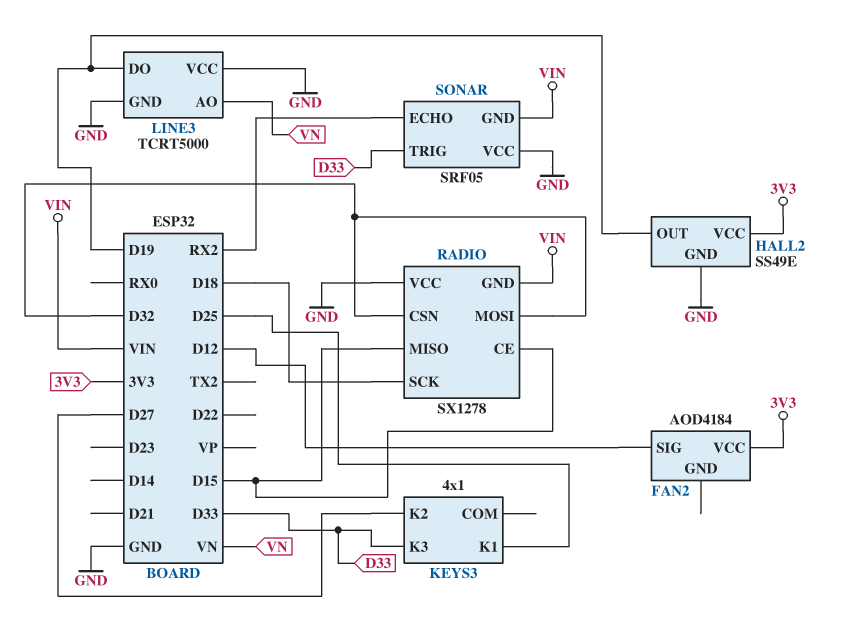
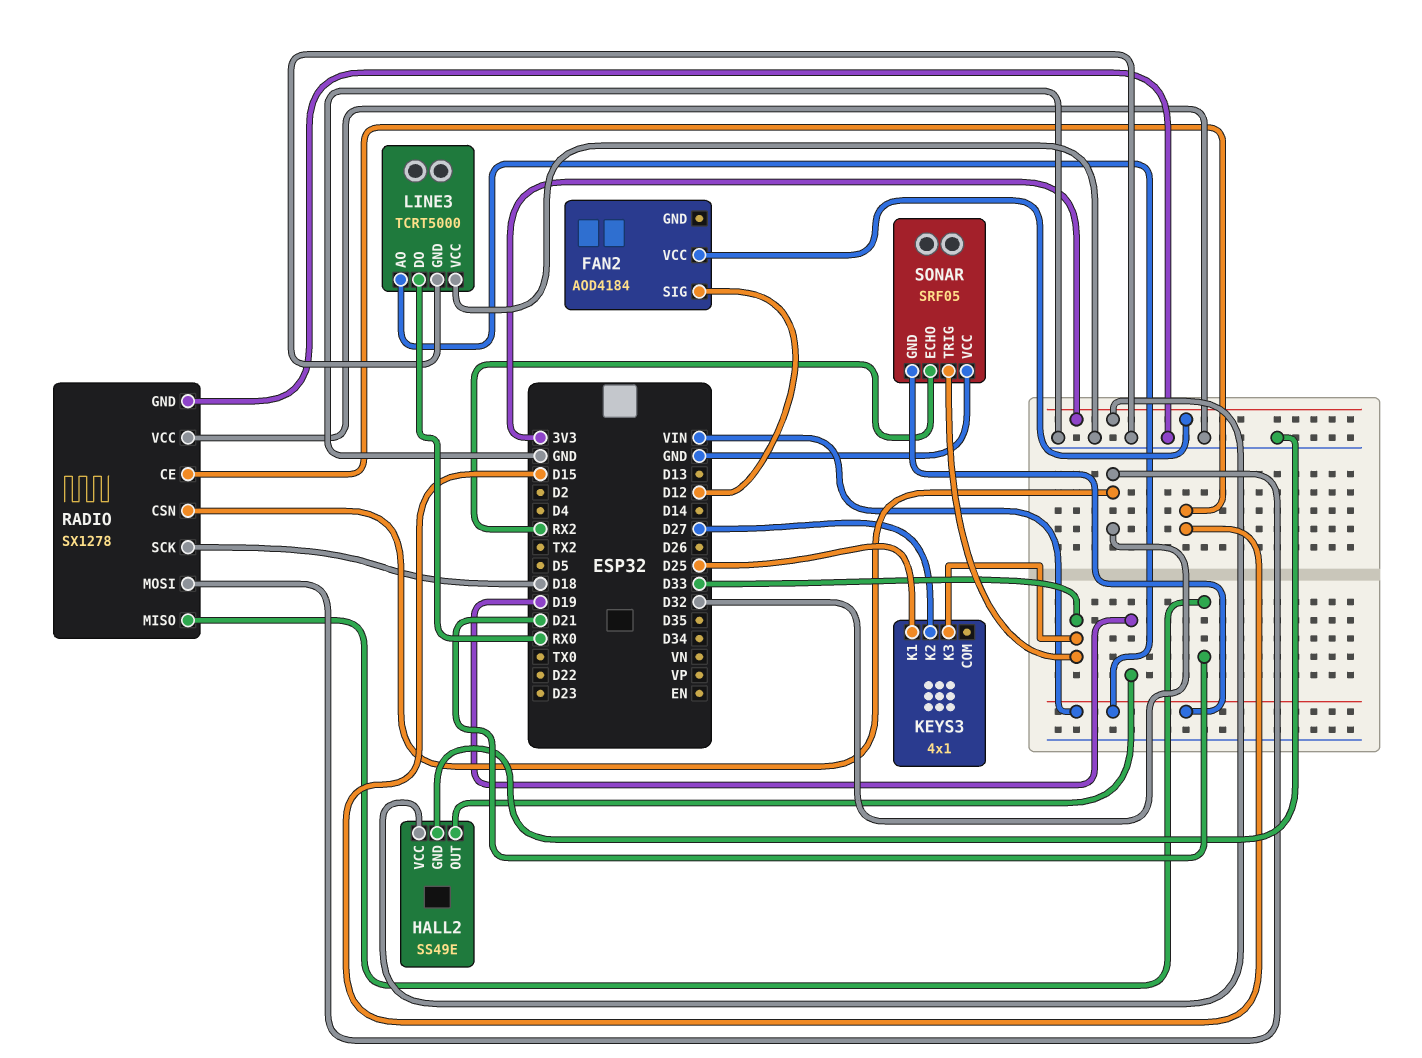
LINE3 pin AO: VN -> VIN
LINE3 pin DO: D19 -> RX0
RADIO pin GND: VIN -> GND
RADIO pin MISO: D15 -> D21

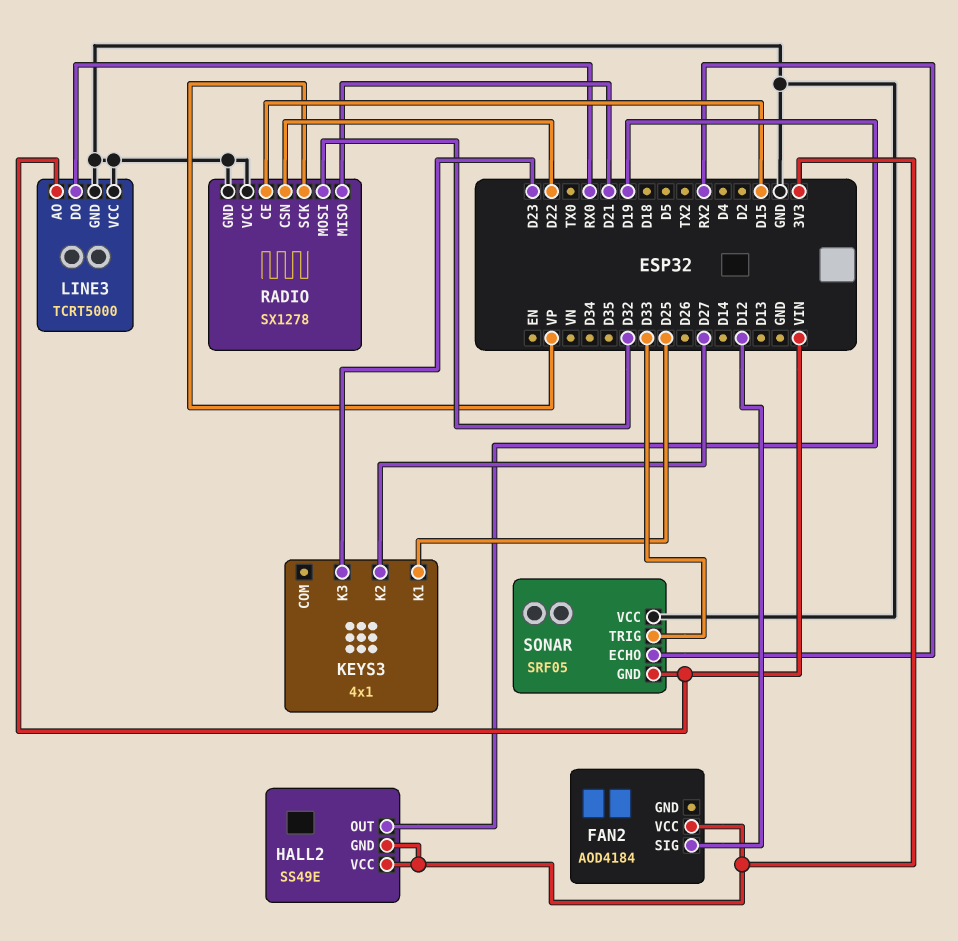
HALL2 pin GND: GND -> 3V3
KEYS3 pin K3: D33 -> D23
RADIO pin CSN: D32 -> D22
RADIO pin SCK: D18 -> VP

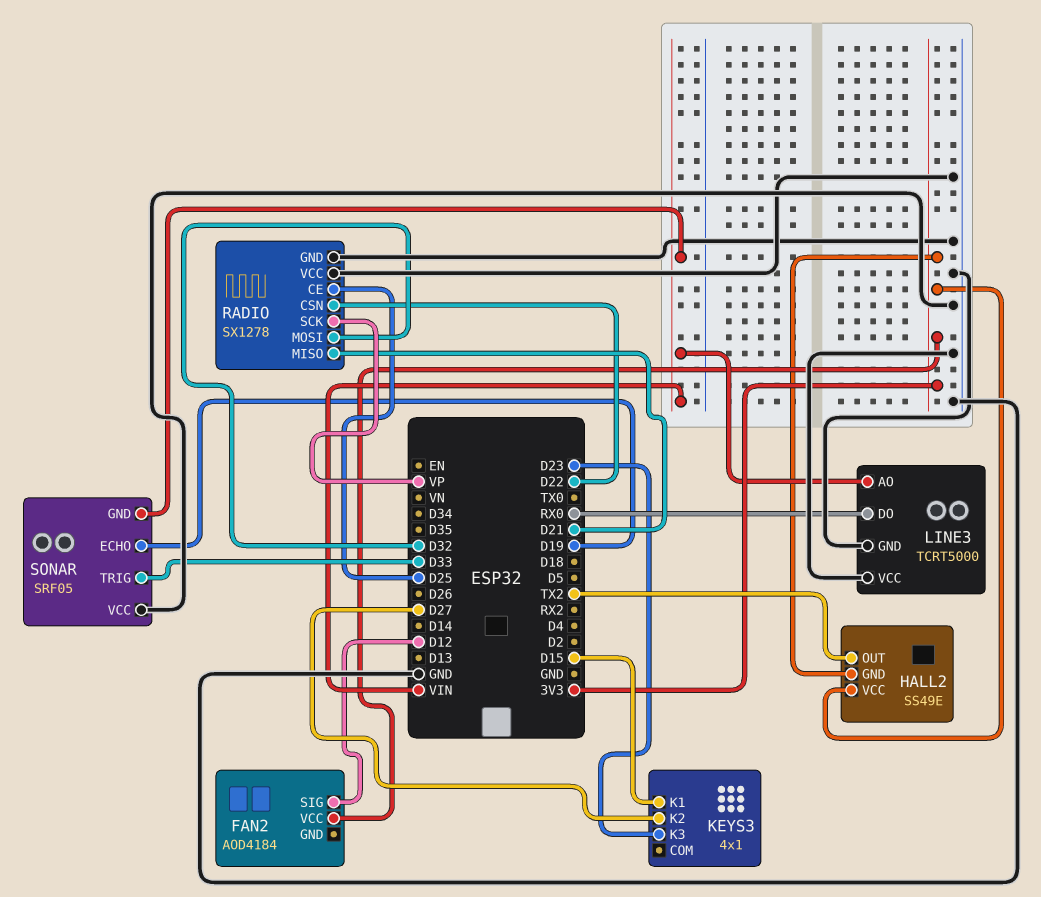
HALL2 pin OUT: D19 -> TX2
KEYS3 pin K1: D25 -> D15
RADIO pin CE: D15 -> D25
SONAR pin ECHO: RX2 -> D19

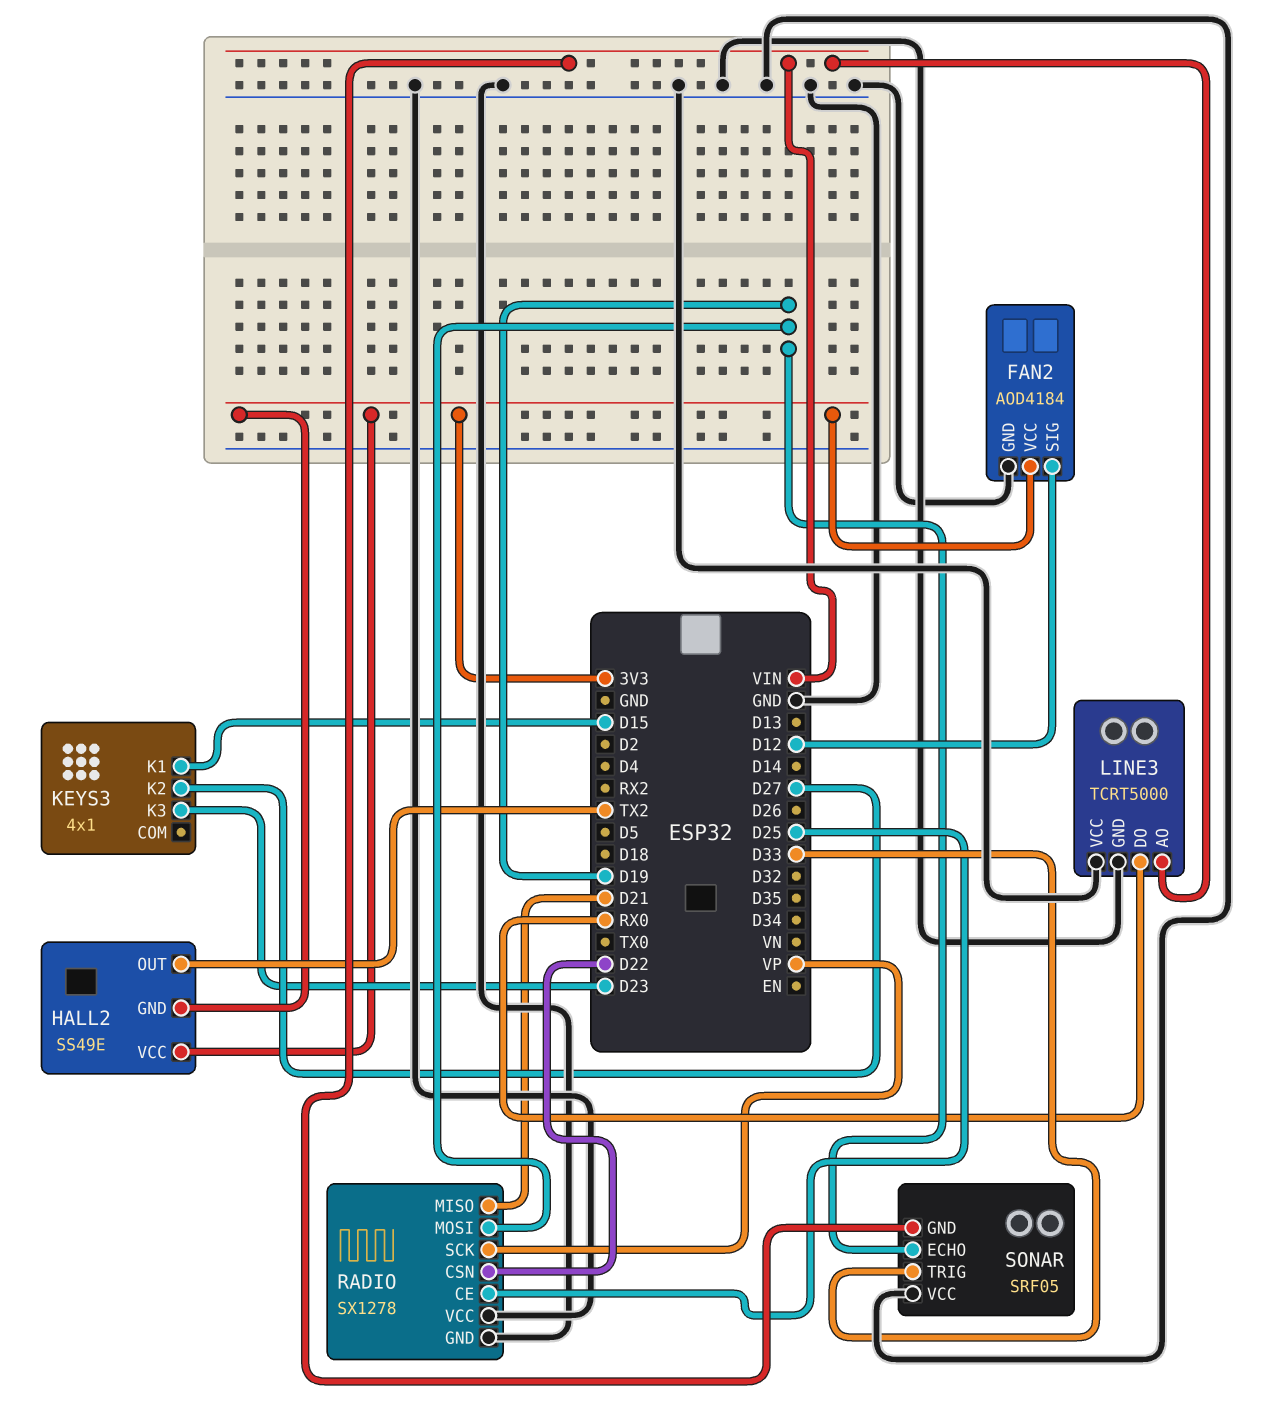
FAN2 pin GND: none -> GND
RADIO pin MOSI: D32 -> D19

